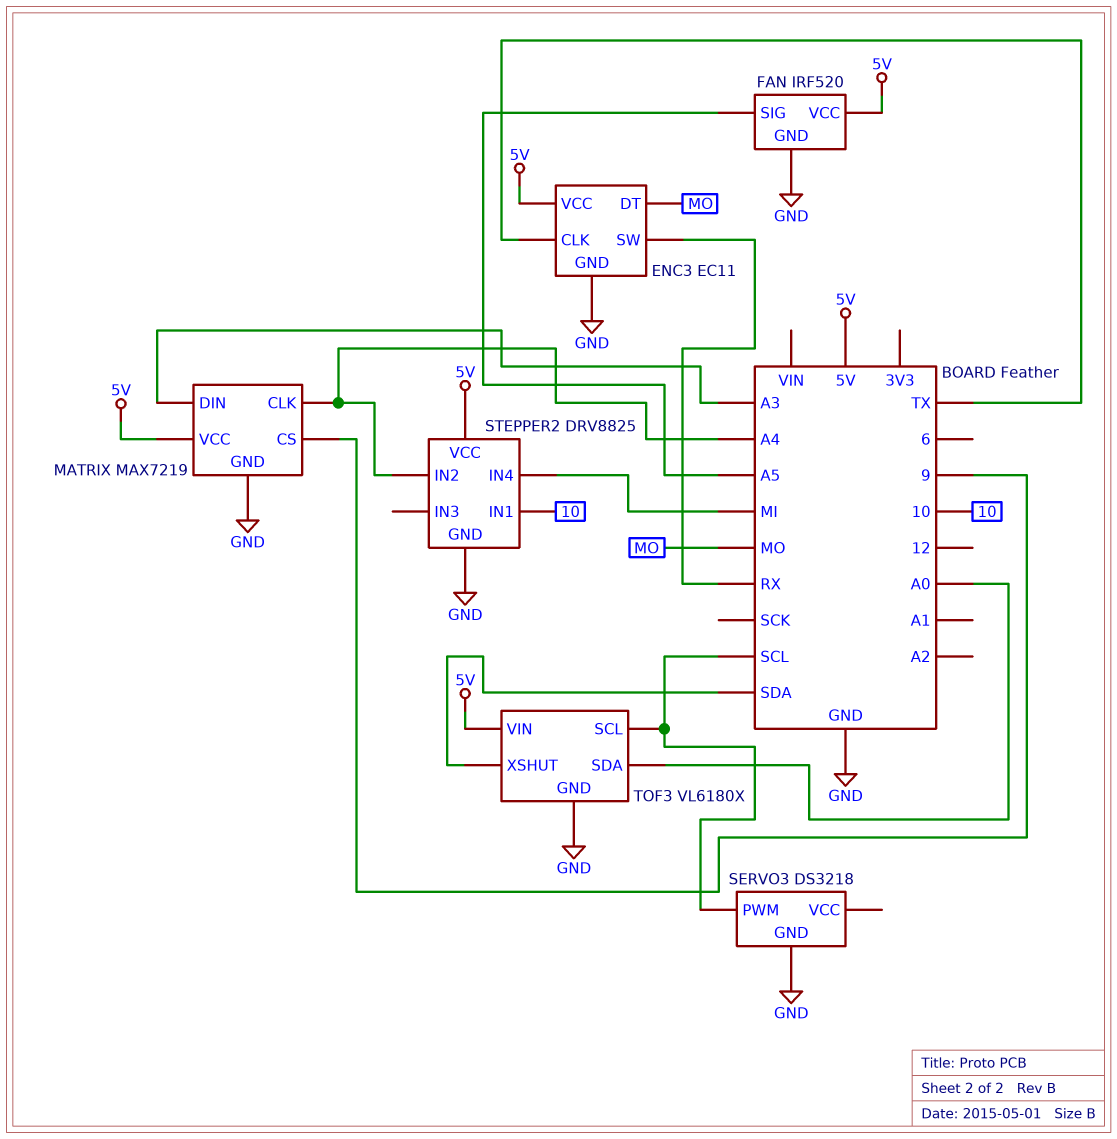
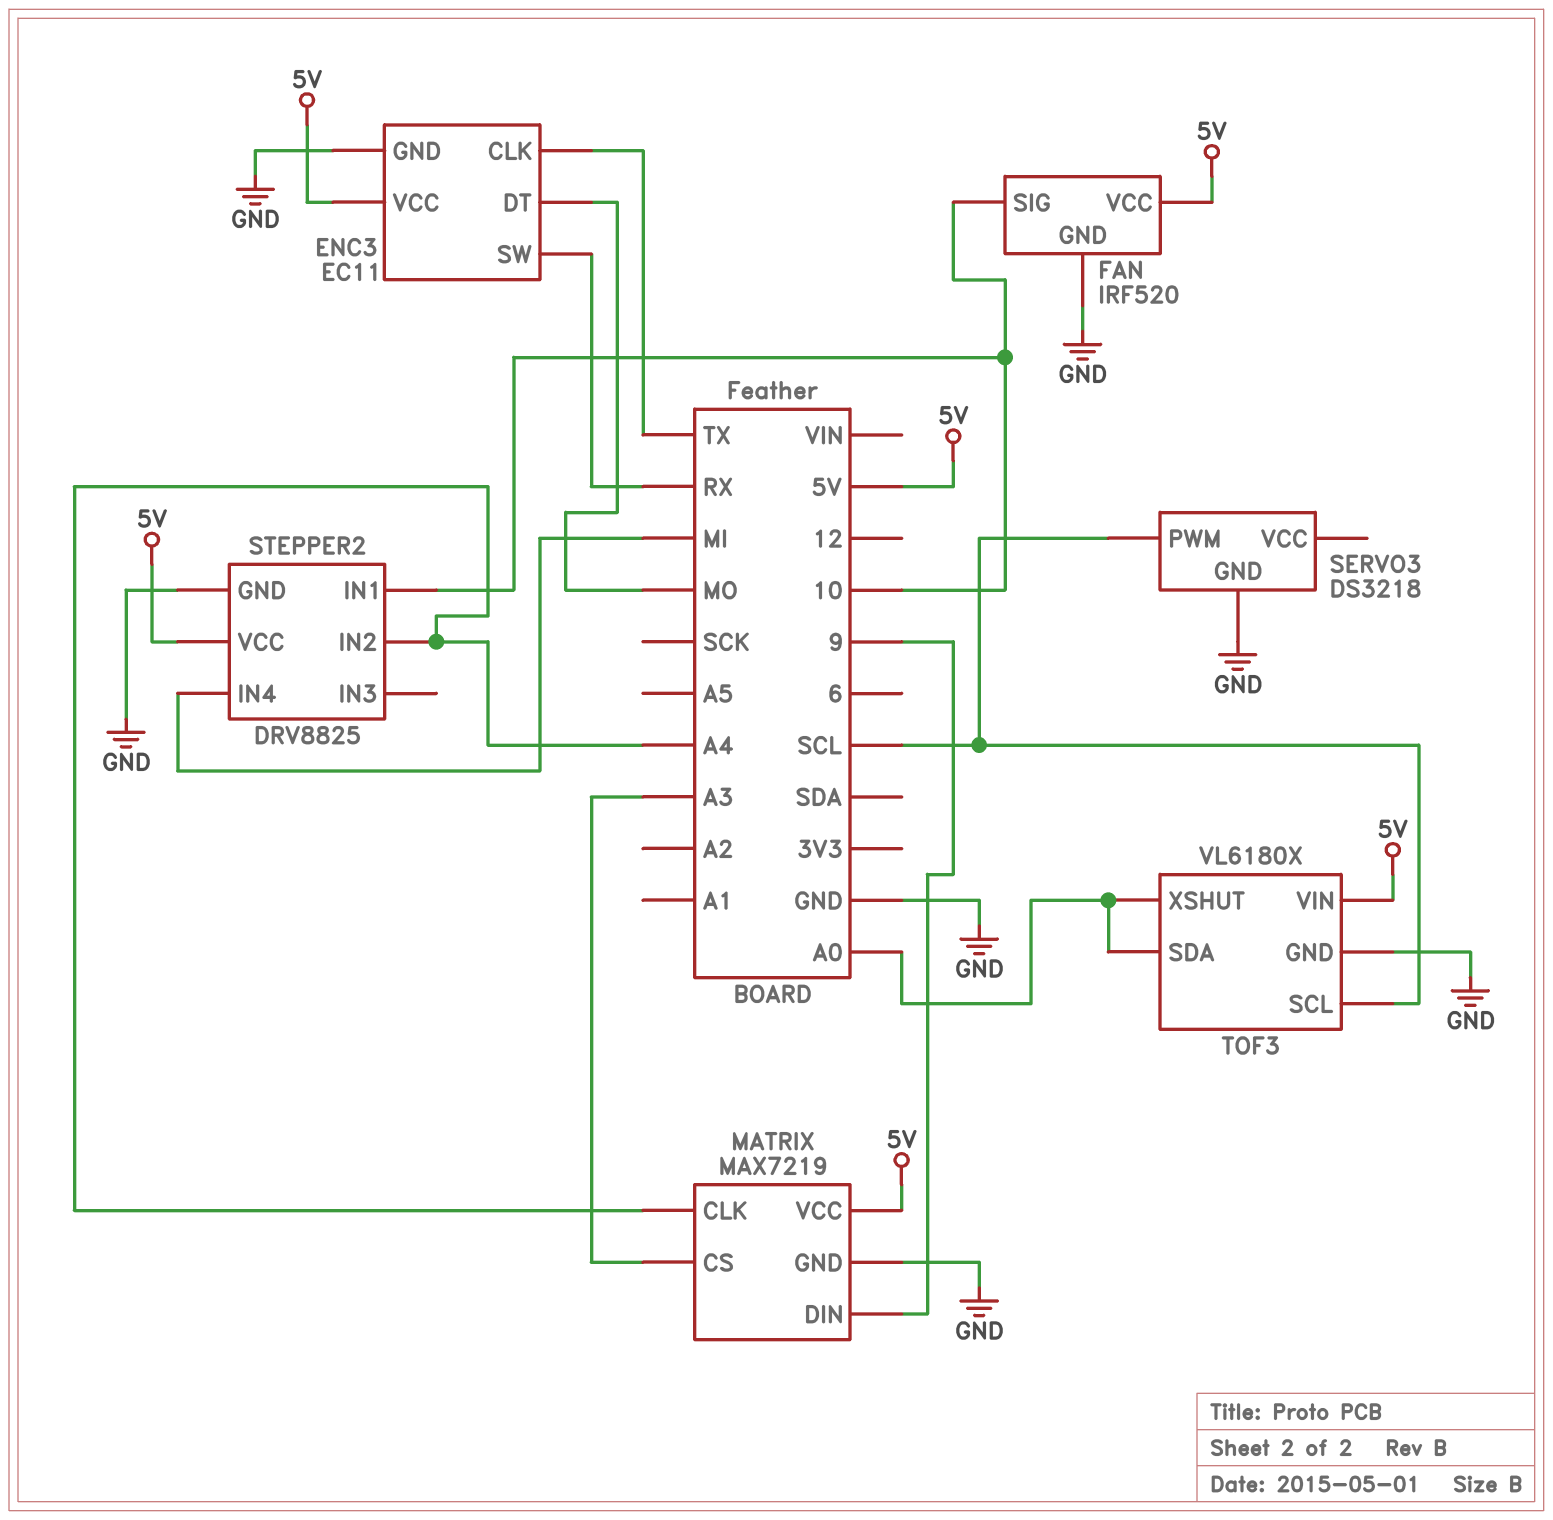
FAN pin SIG: A5 -> 10
MATRIX pin CS: 9 -> A3
MATRIX pin DIN: A3 -> 9
TOF3 pin XSHUT: SDA -> A0

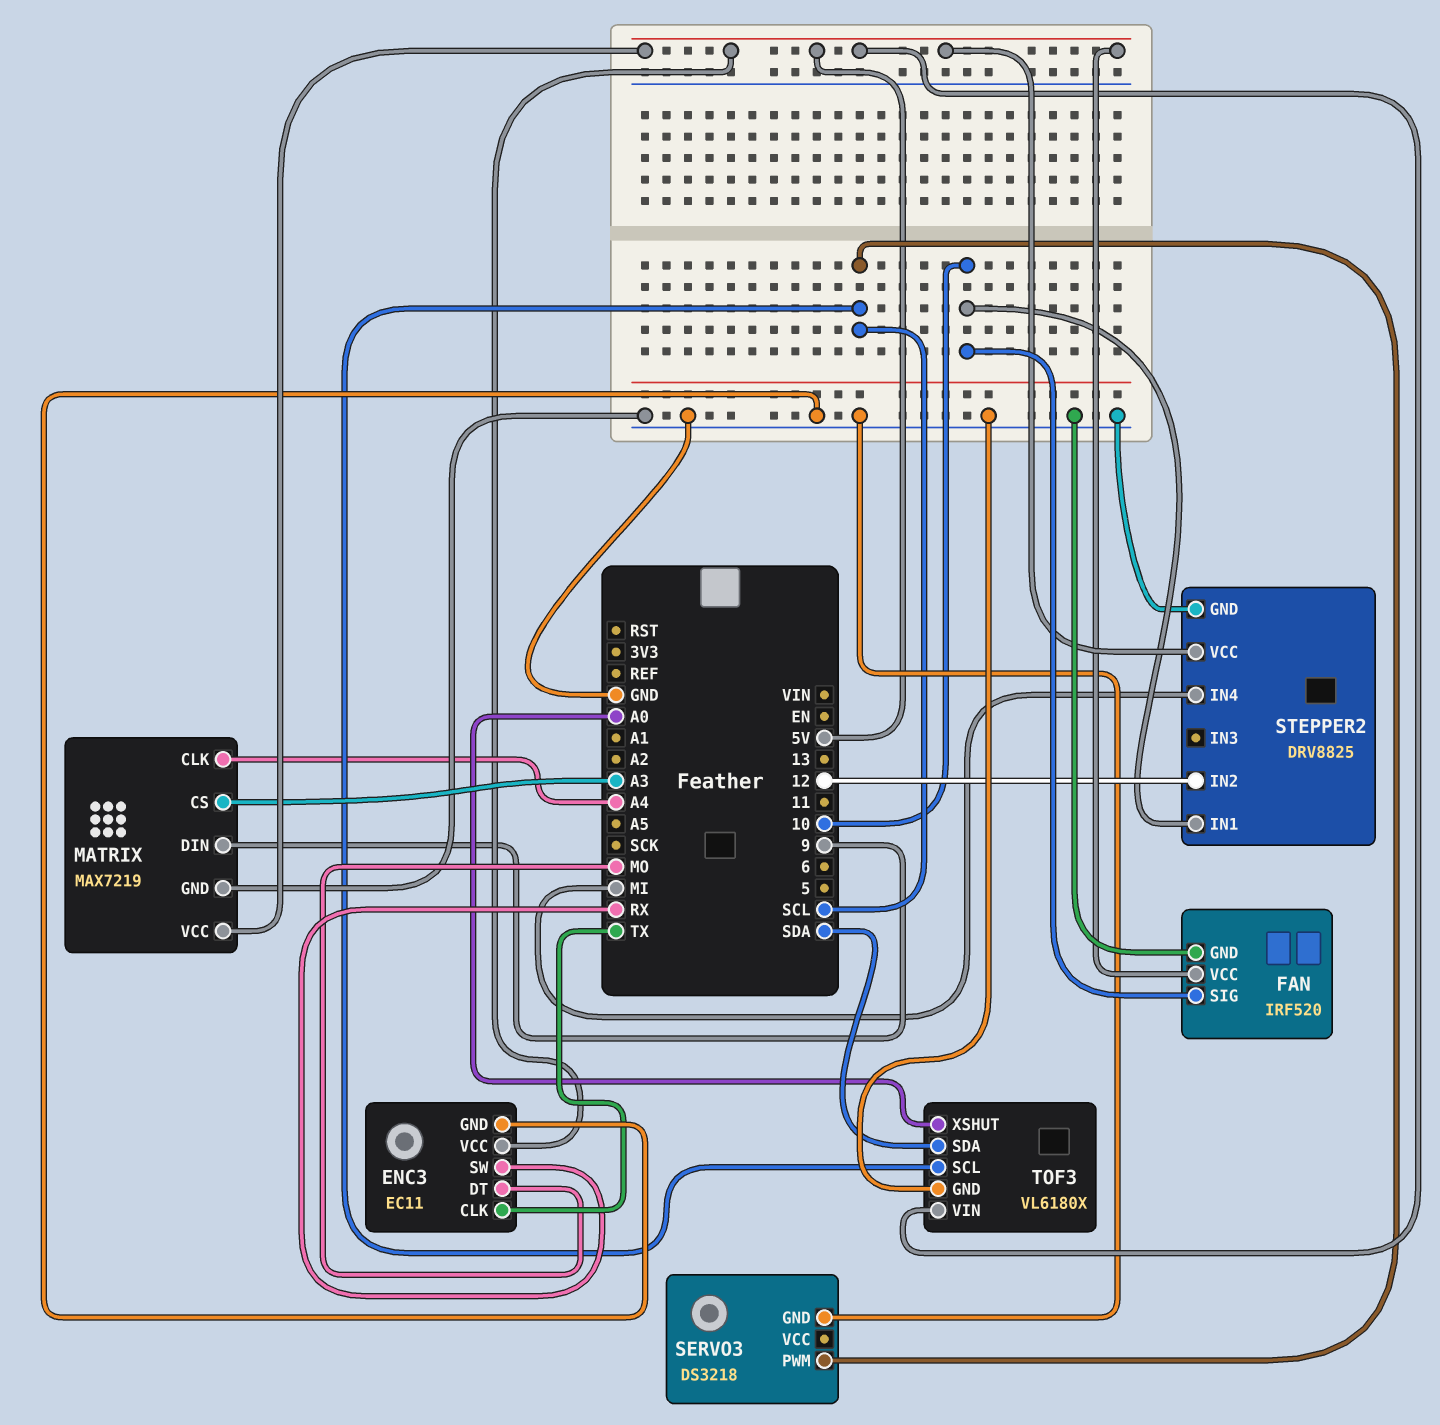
STEPPER2 pin IN2: A4 -> 12
TOF3 pin SDA: A0 -> SDA

